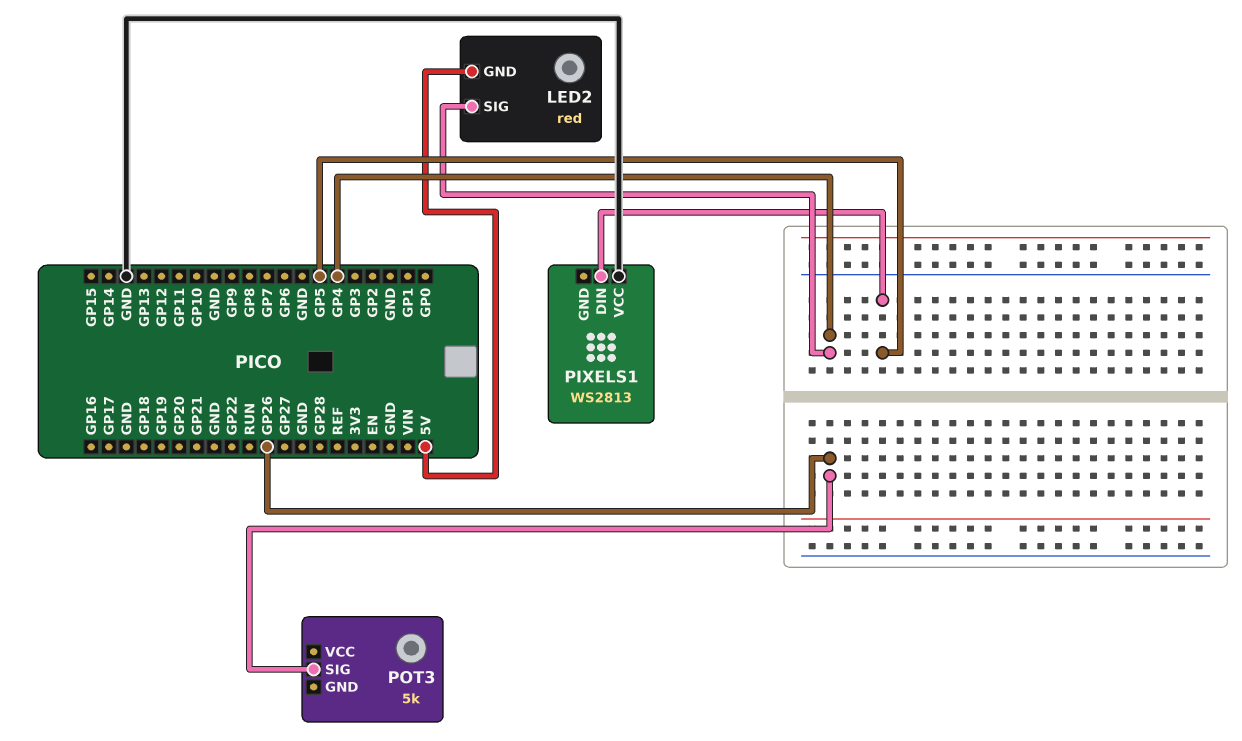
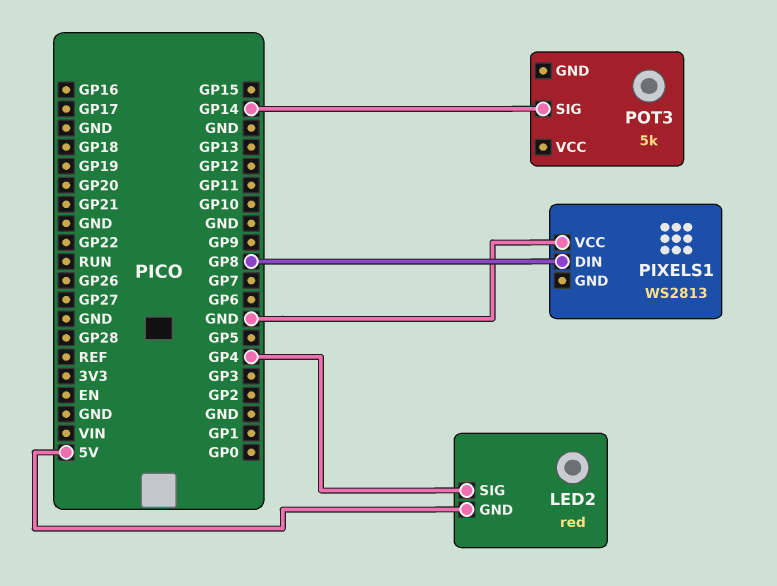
PIXELS1 pin DIN: GP5 -> GP8
POT3 pin SIG: GP26 -> GP14

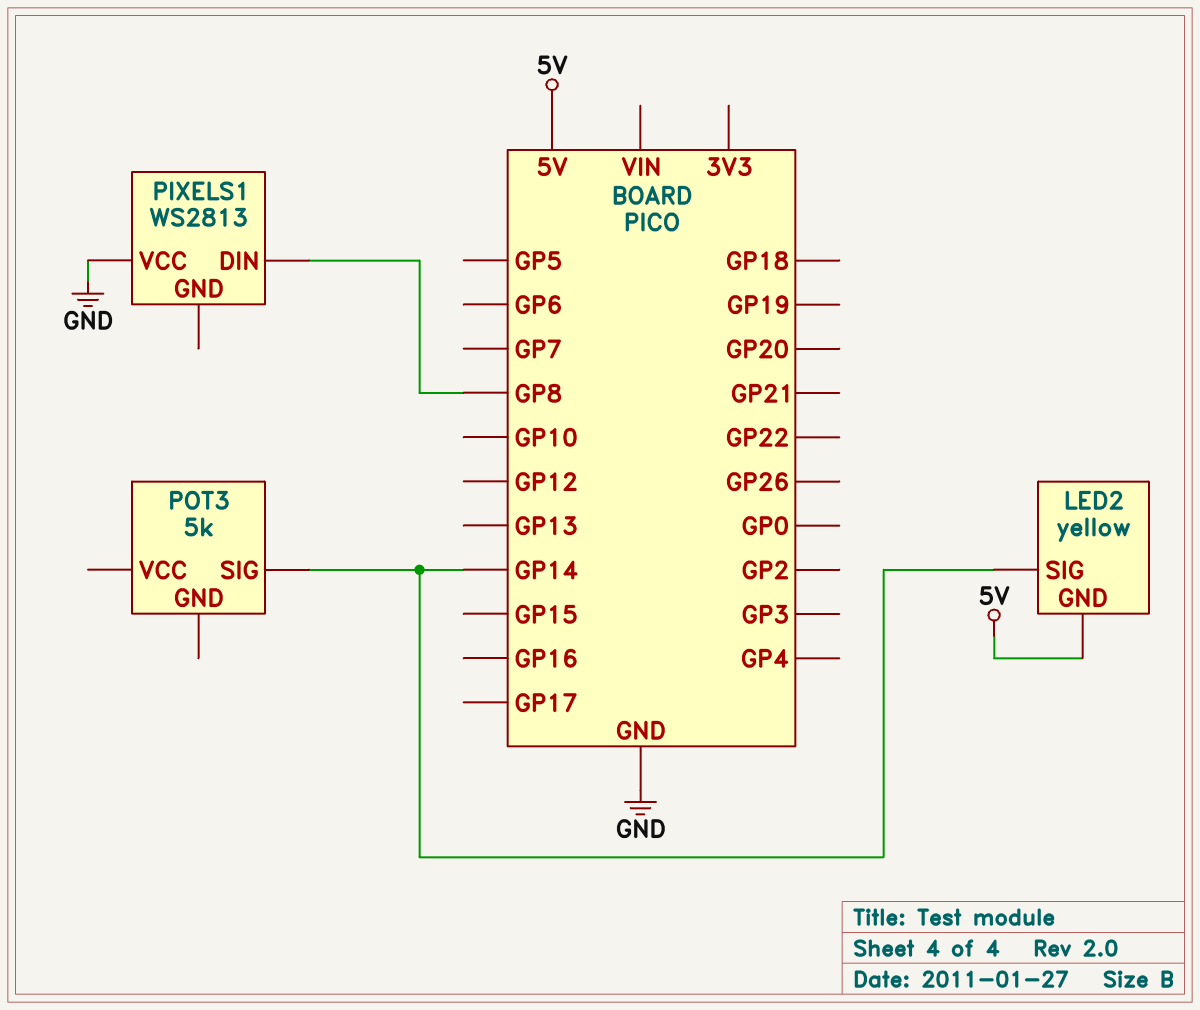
LED2: red -> yellow
LED2 pin SIG: GP4 -> GP14

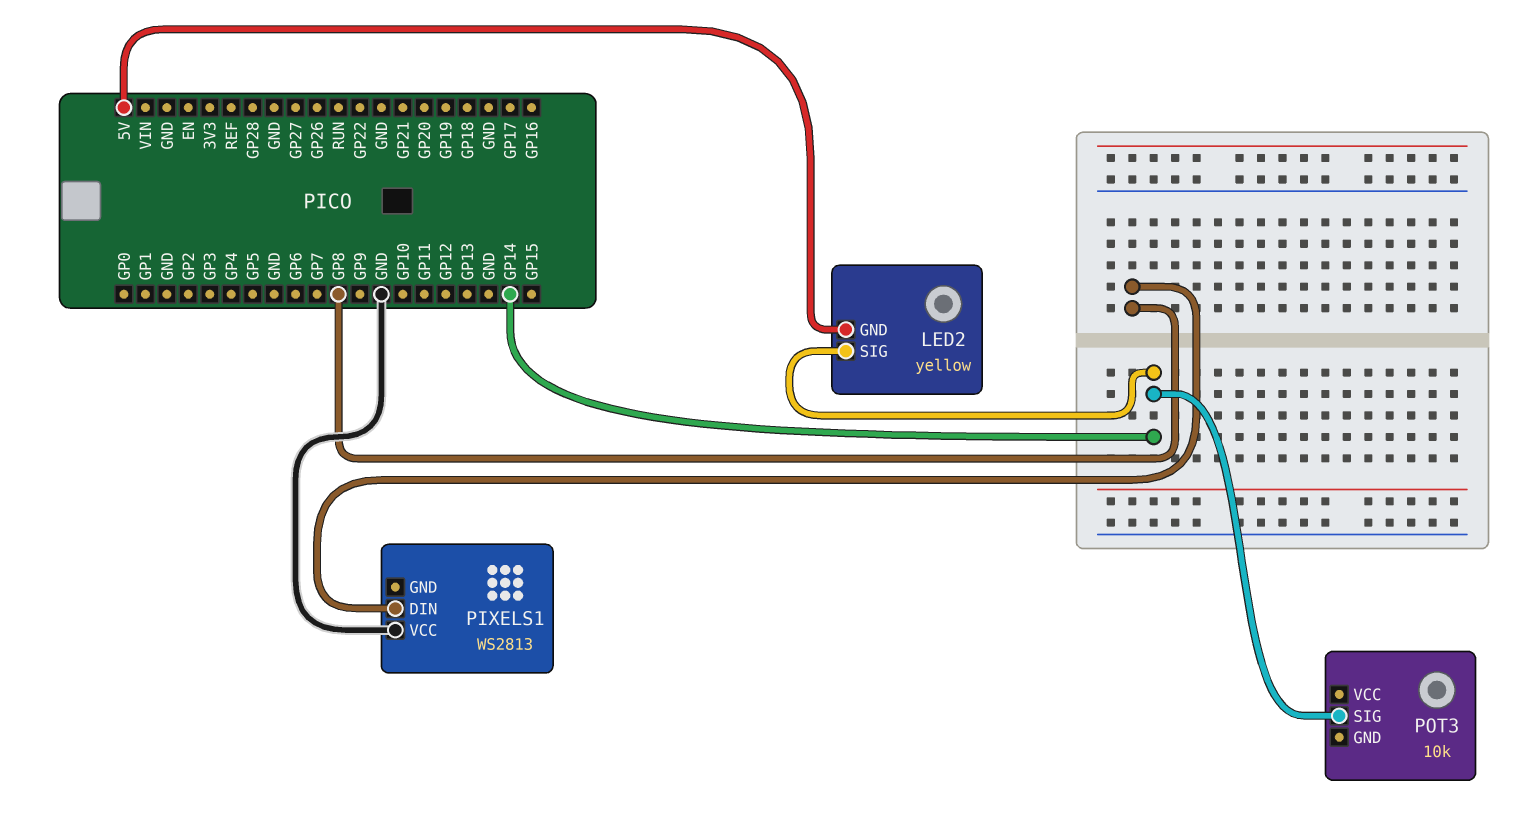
POT3: 5k -> 10k

